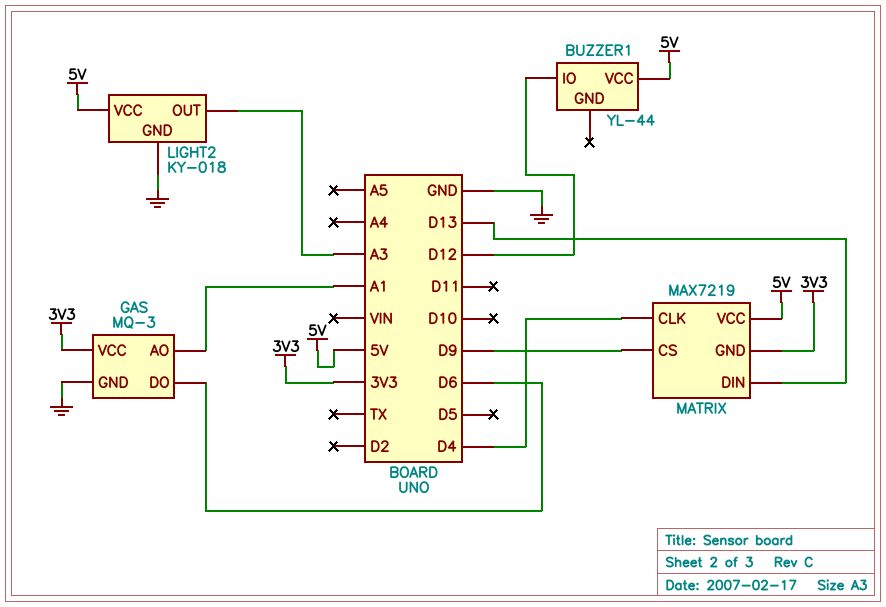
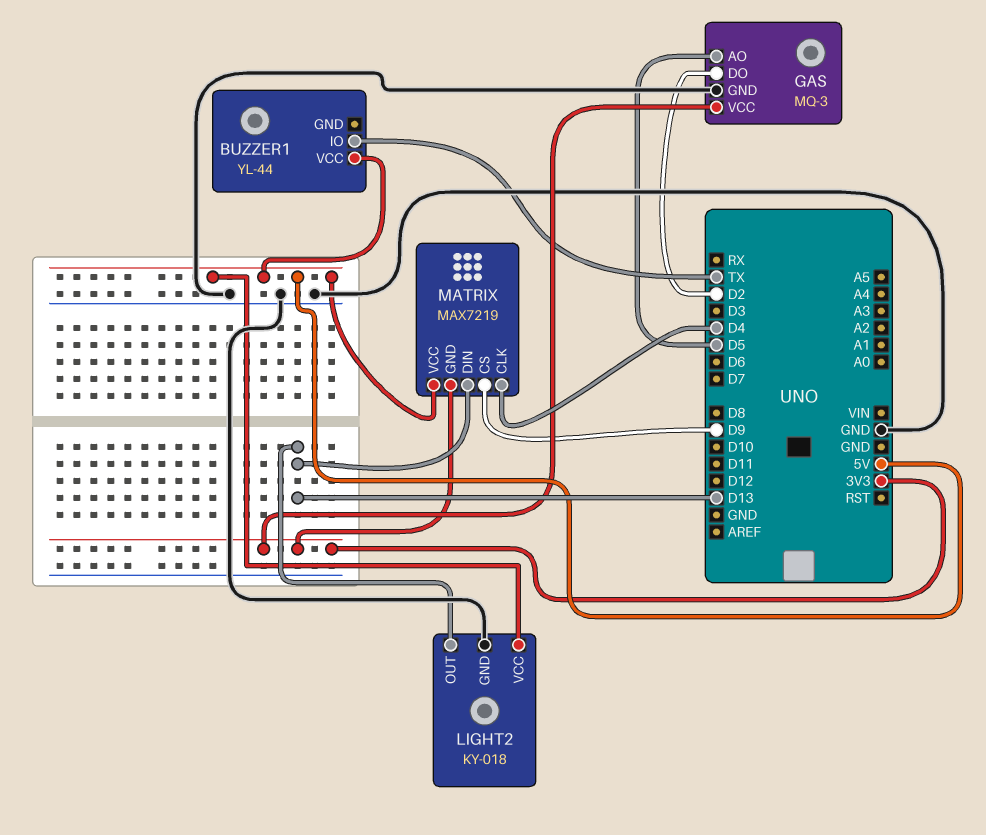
BUZZER1 pin IO: D12 -> TX
GAS pin AO: A1 -> D5
GAS pin DO: D6 -> D2
LIGHT2 pin OUT: A3 -> D13

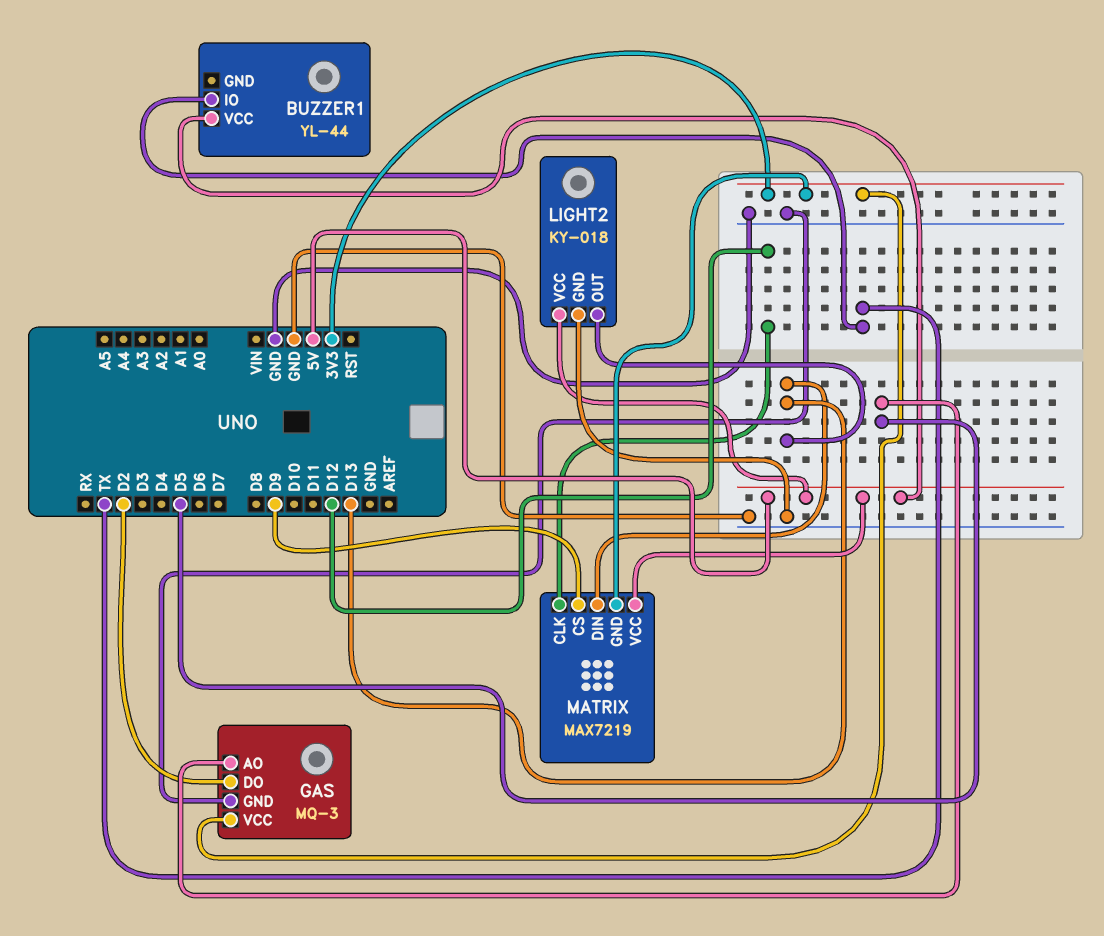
MATRIX pin CLK: D4 -> D12

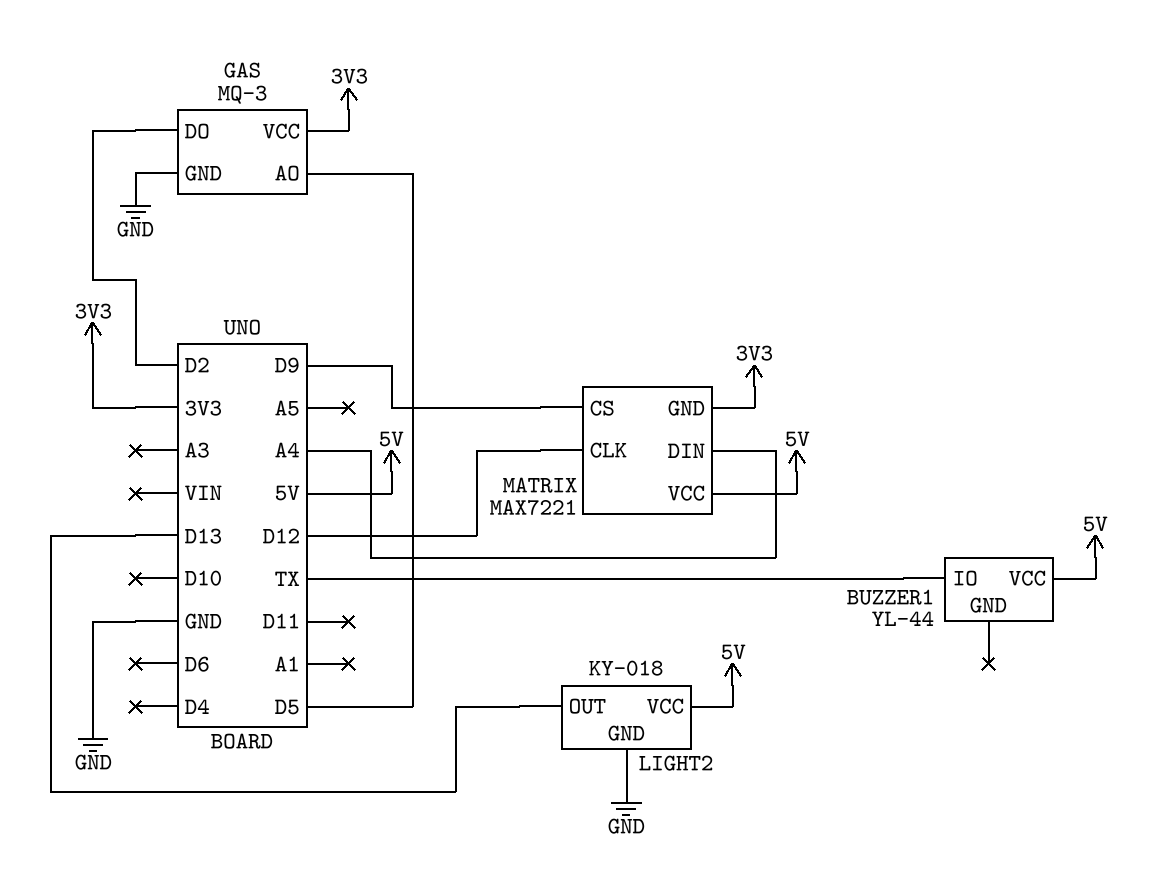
MATRIX: MAX7219 -> MAX7221
MATRIX pin DIN: D13 -> A4

